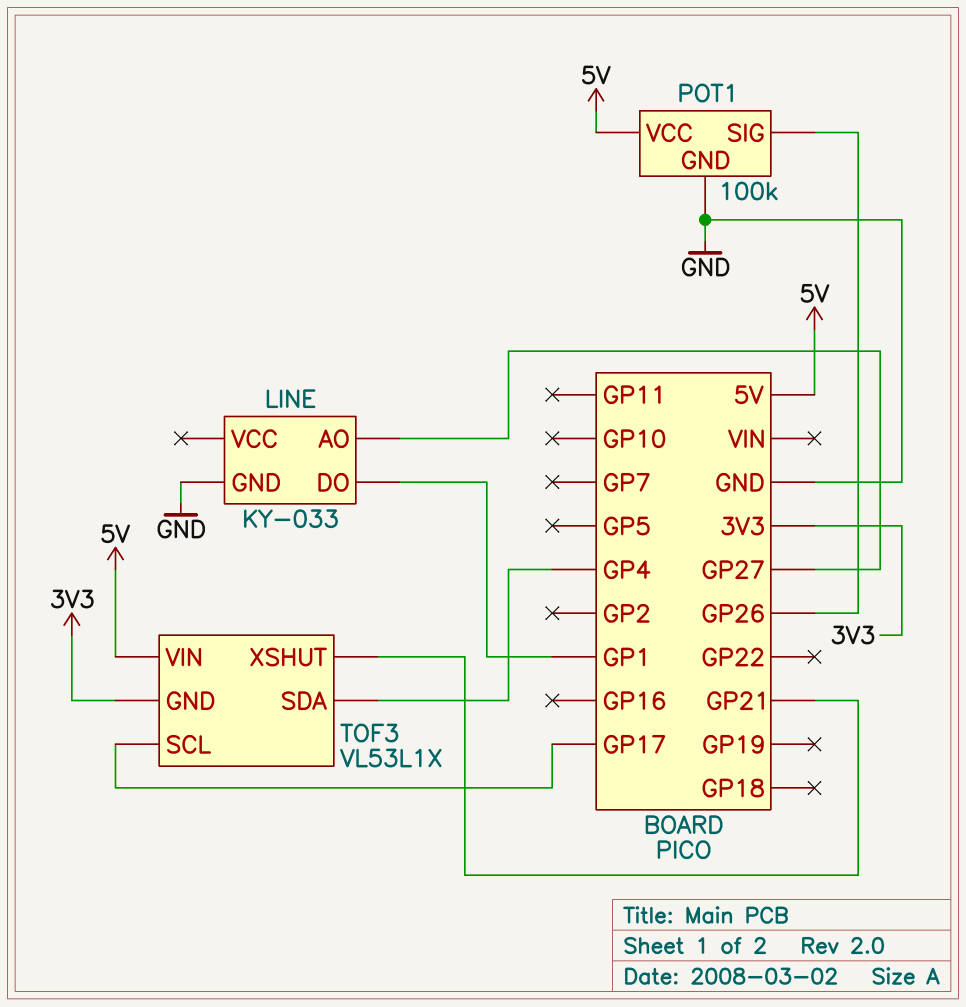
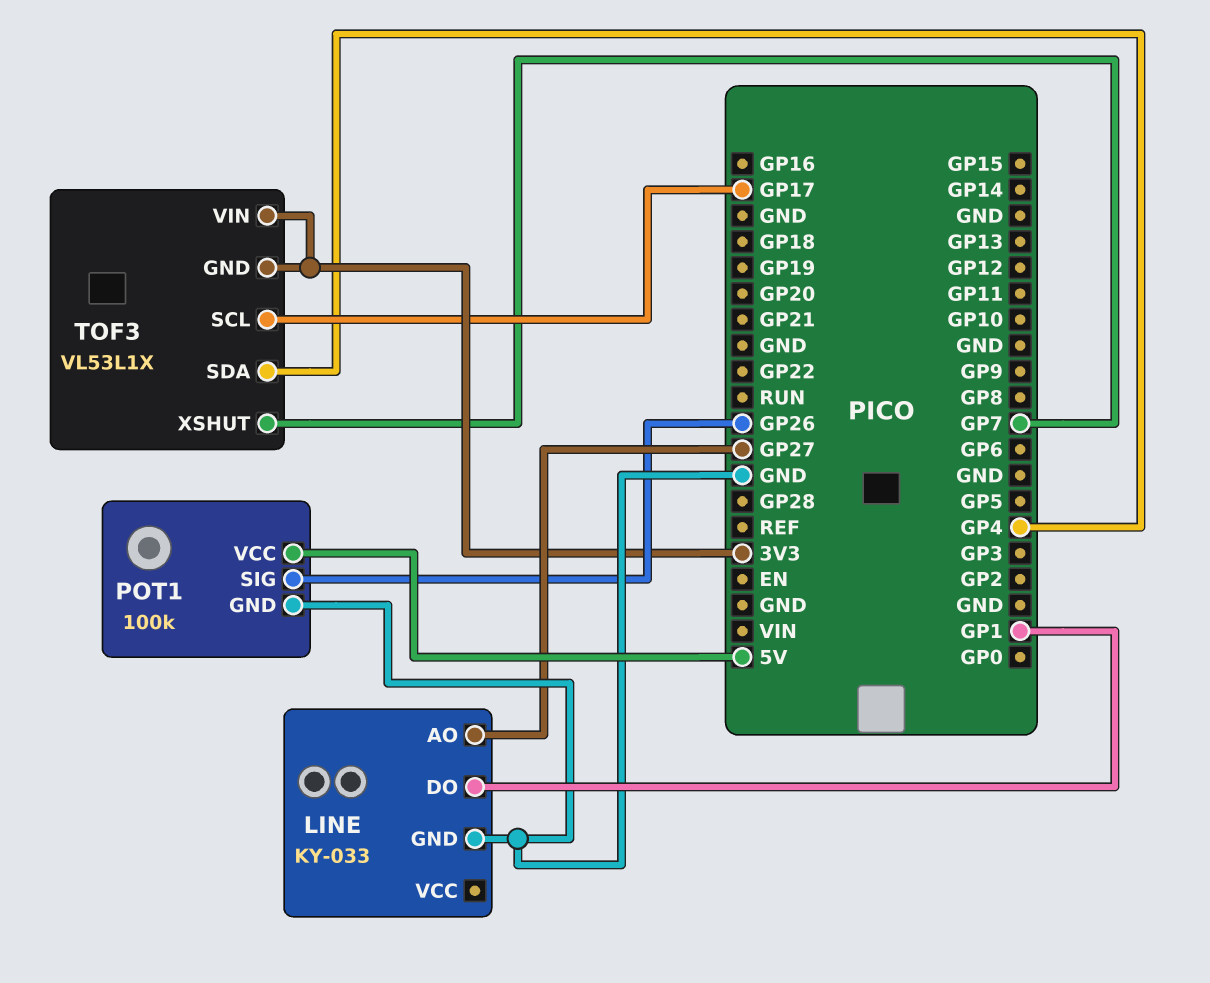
TOF3 pin VIN: 5V -> 3V3
TOF3 pin XSHUT: GP21 -> GP7

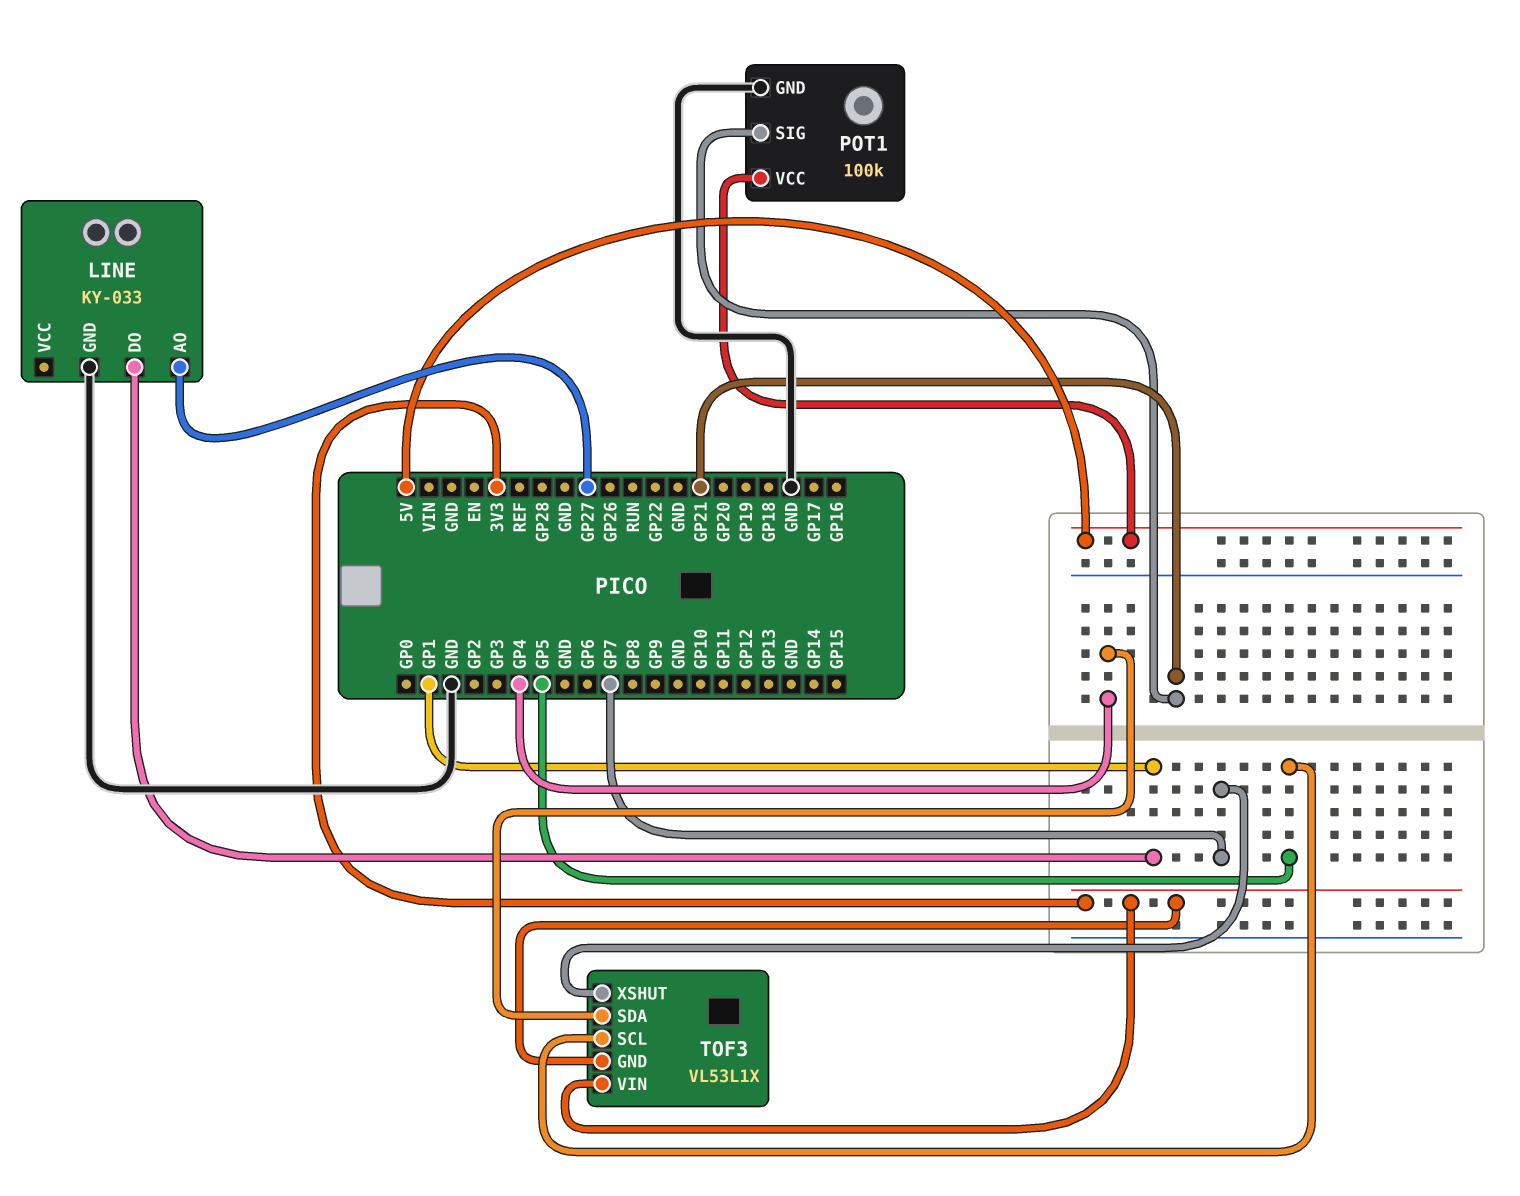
POT1 pin SIG: GP26 -> GP21
TOF3 pin SCL: GP17 -> GP5

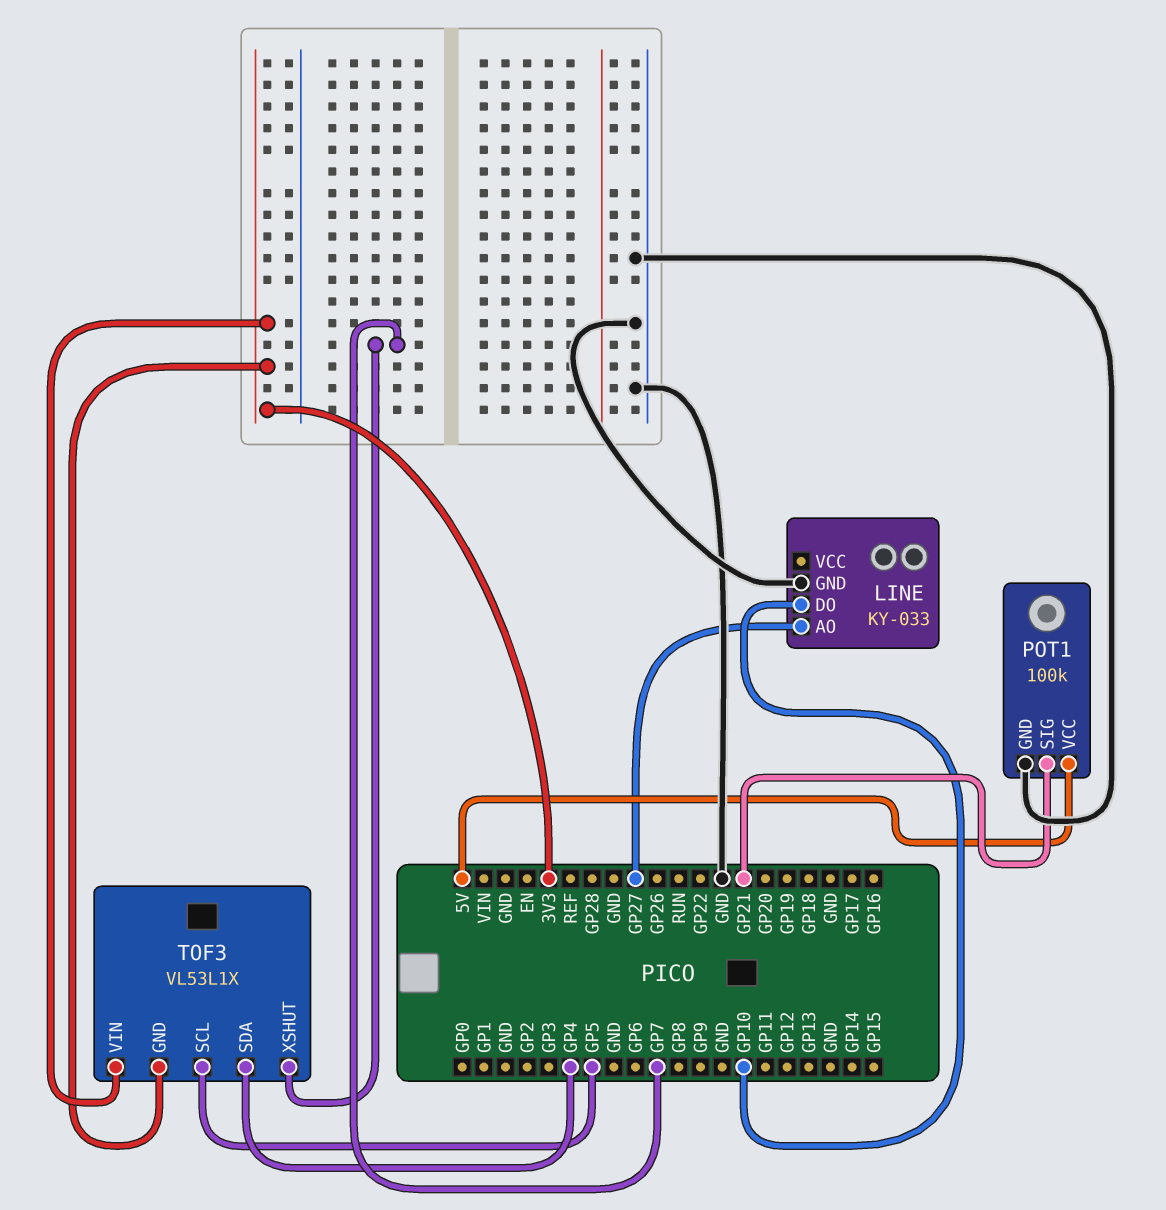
LINE pin DO: GP1 -> GP10

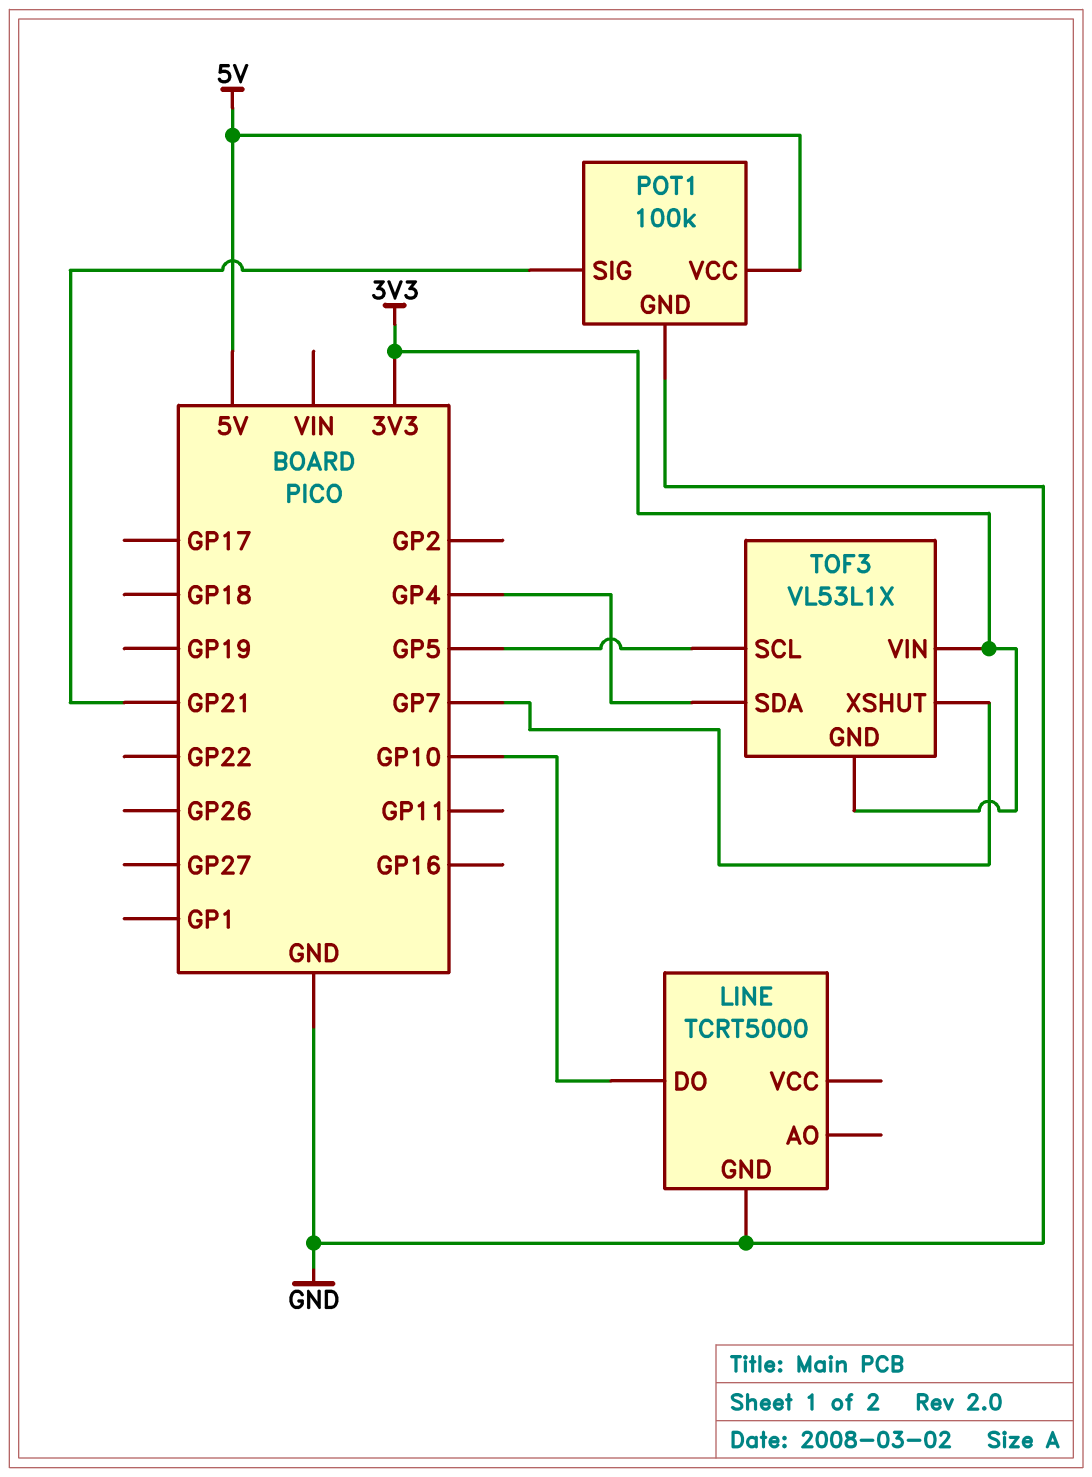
LINE: KY-033 -> TCRT5000
LINE pin AO: GP27 -> none

